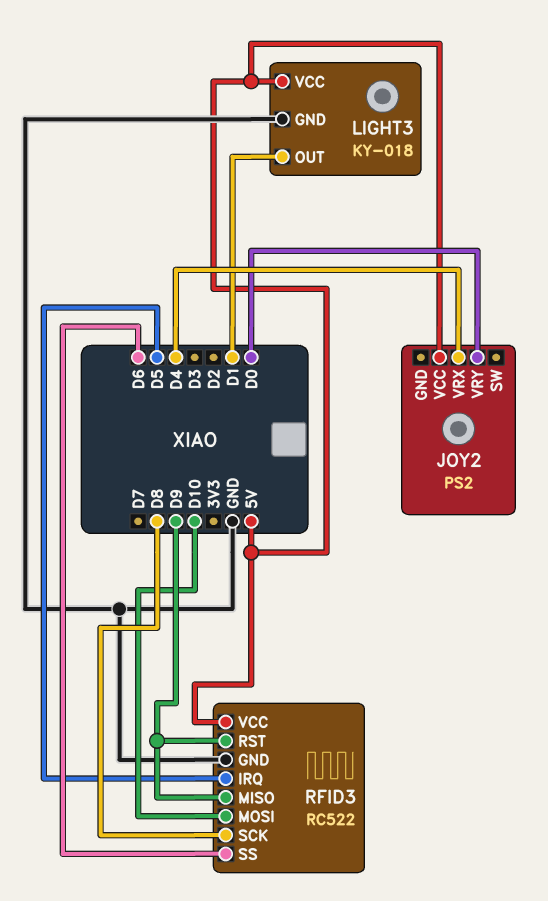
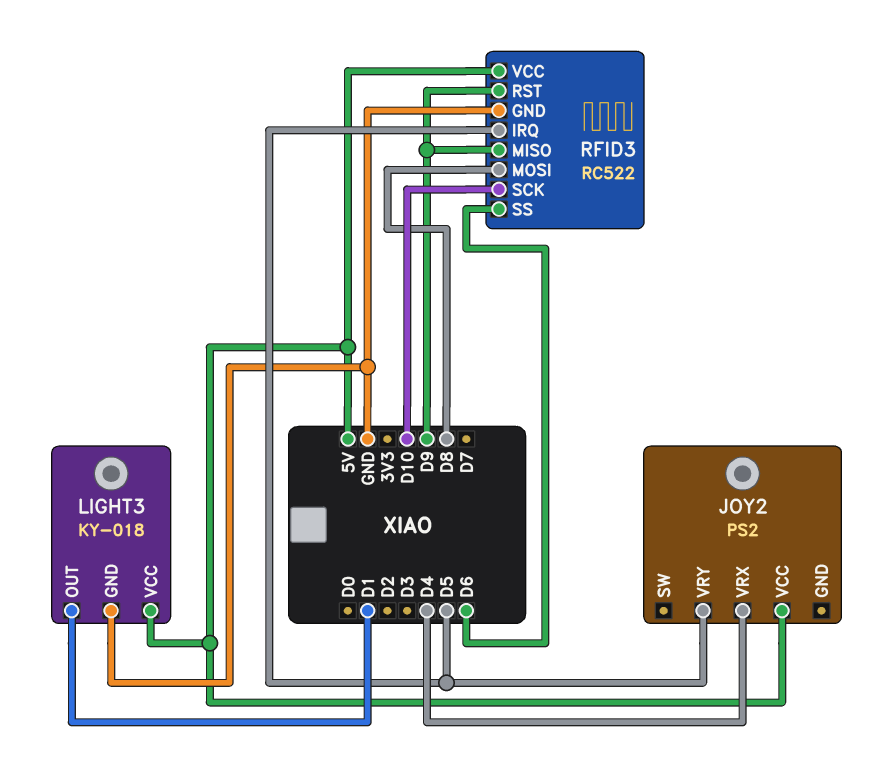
JOY2 pin VRY: D0 -> D5
RFID3 pin MOSI: D10 -> D8
RFID3 pin SCK: D8 -> D10

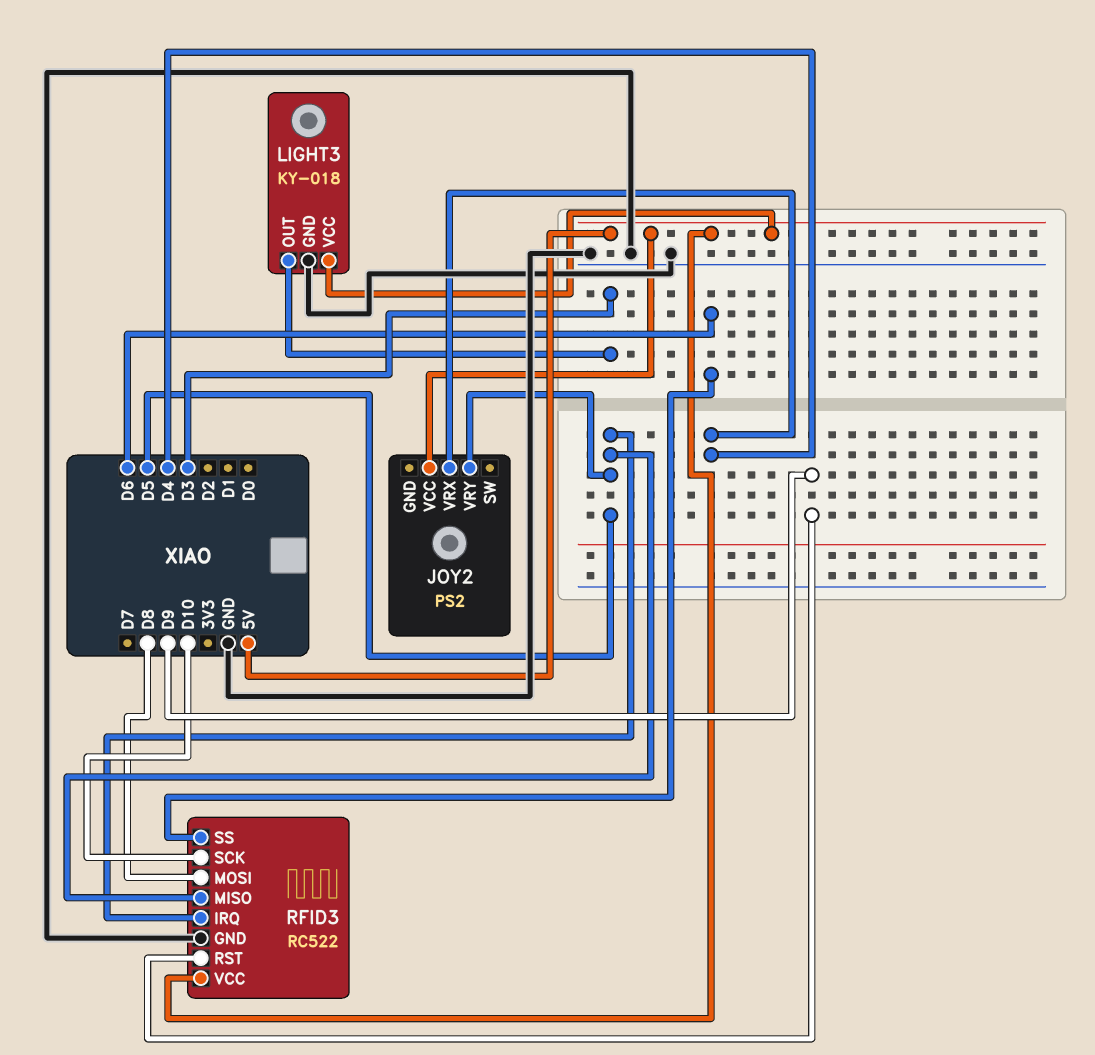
LIGHT3 pin OUT: D1 -> D3
RFID3 pin MISO: D9 -> D5

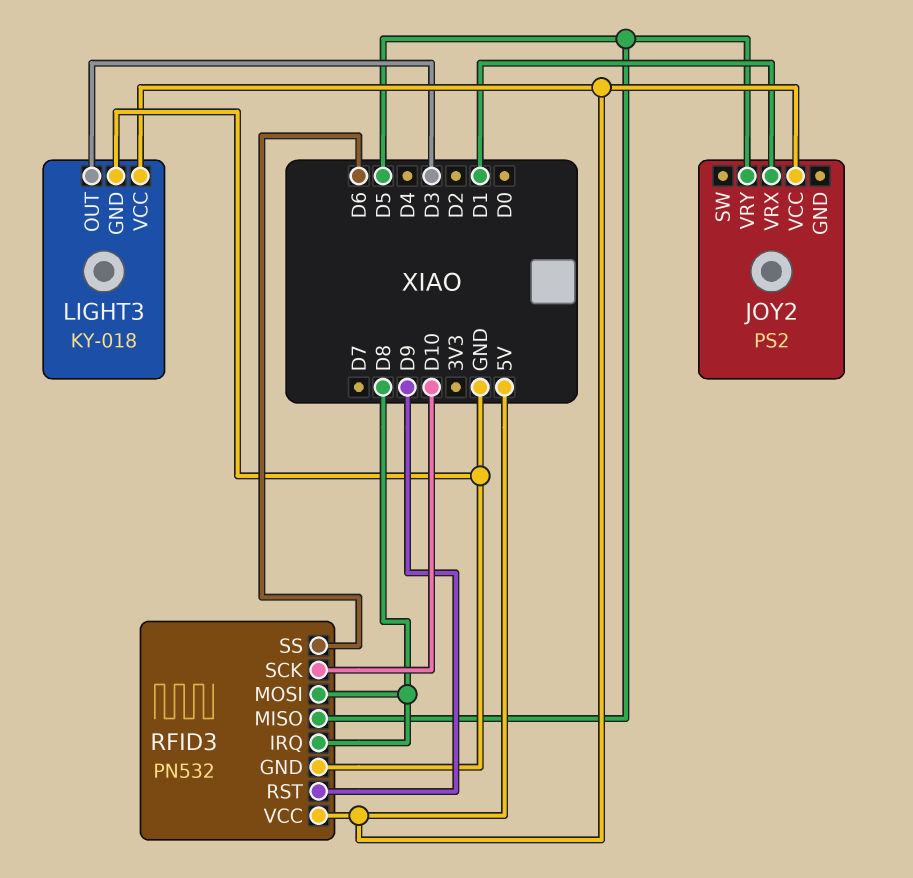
JOY2 pin VRX: D4 -> D1
RFID3: RC522 -> PN532
RFID3 pin IRQ: D5 -> D8

